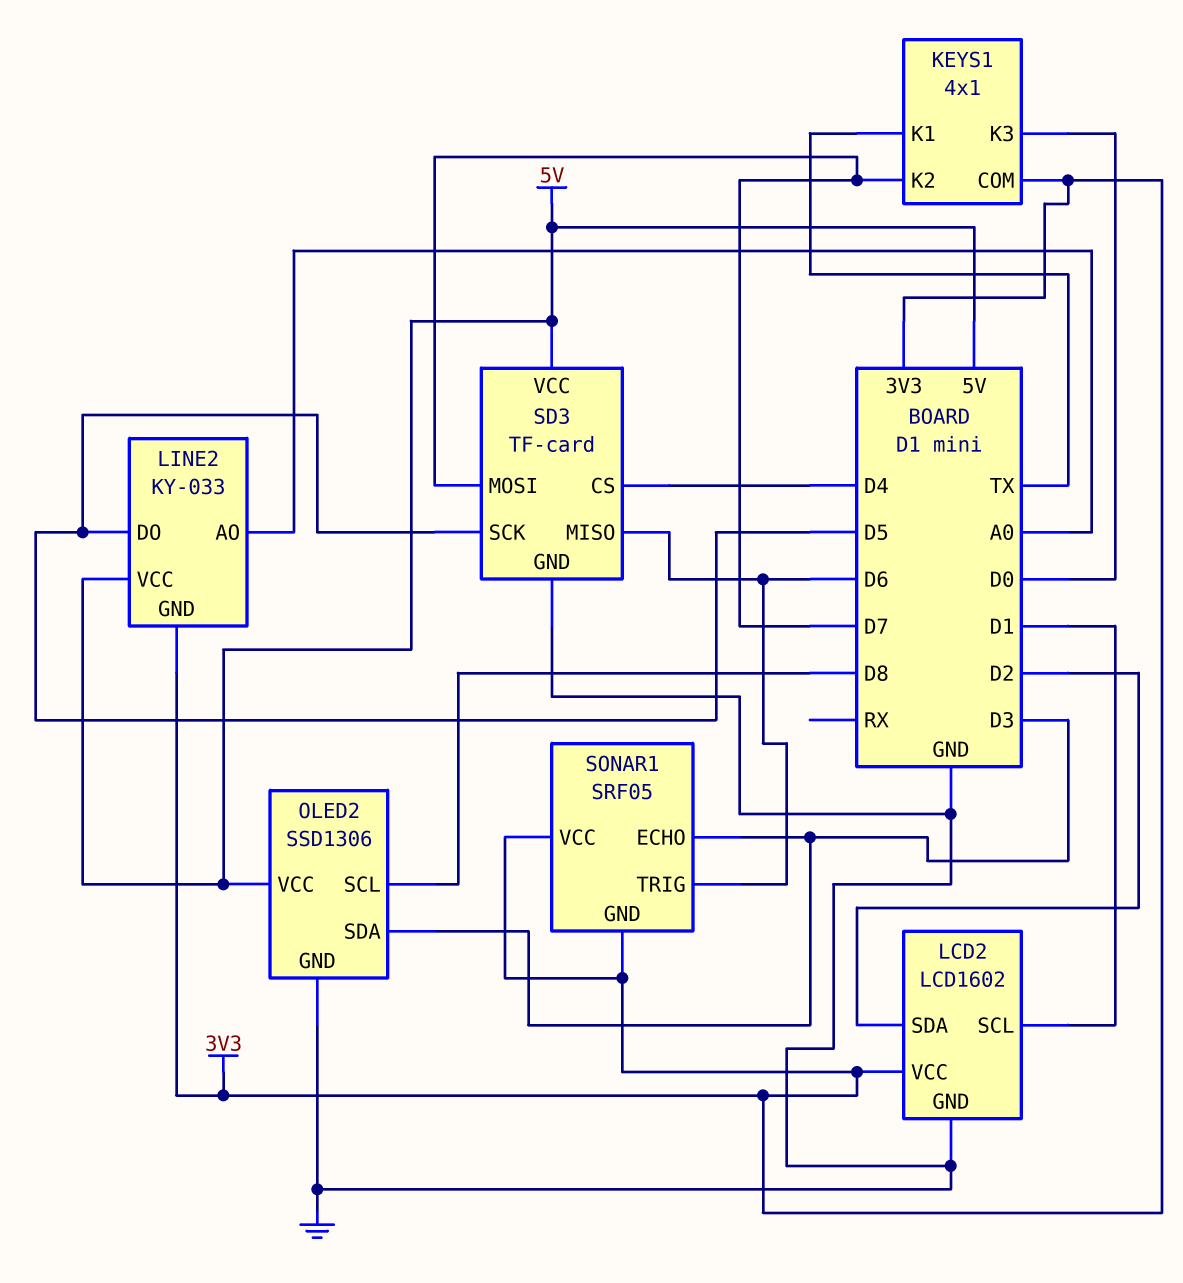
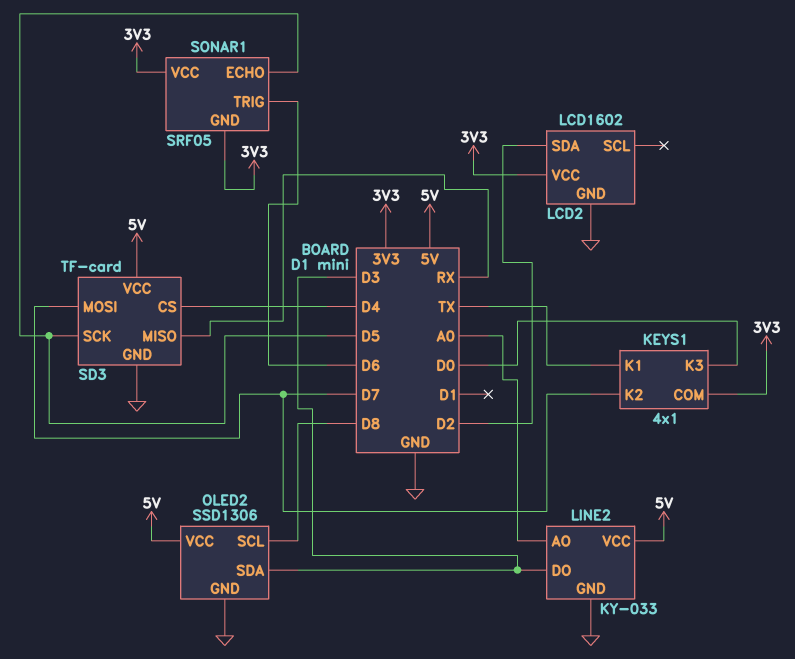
LCD2 pin SCL: D1 -> none
LINE2 pin DO: D5 -> D3
LINE2 pin GND: 3V3 -> GND
SD3 pin MISO: D6 -> RX
SONAR1 pin ECHO: D3 -> D5

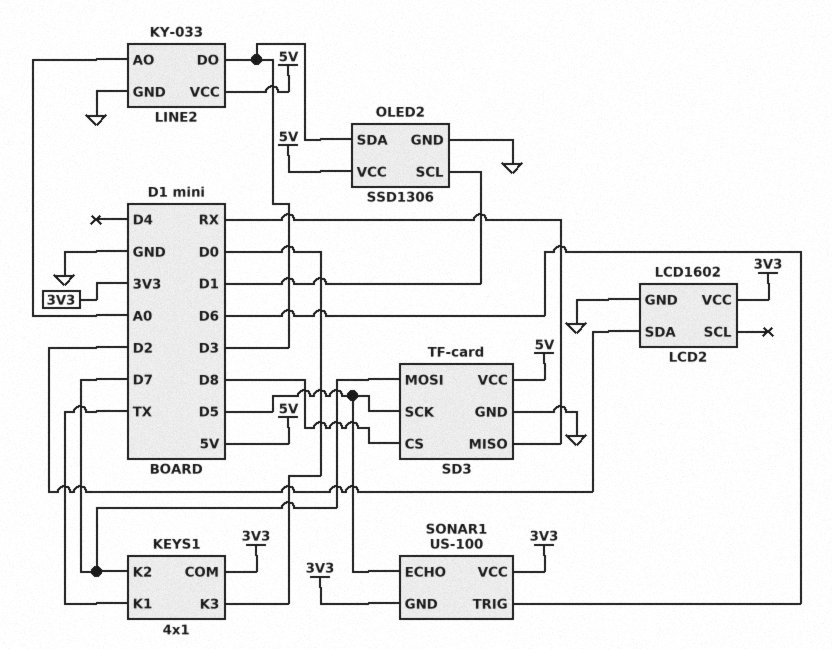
OLED2 pin SCL: D8 -> D1
SD3 pin CS: D4 -> D8
SONAR1: SRF05 -> US-100

